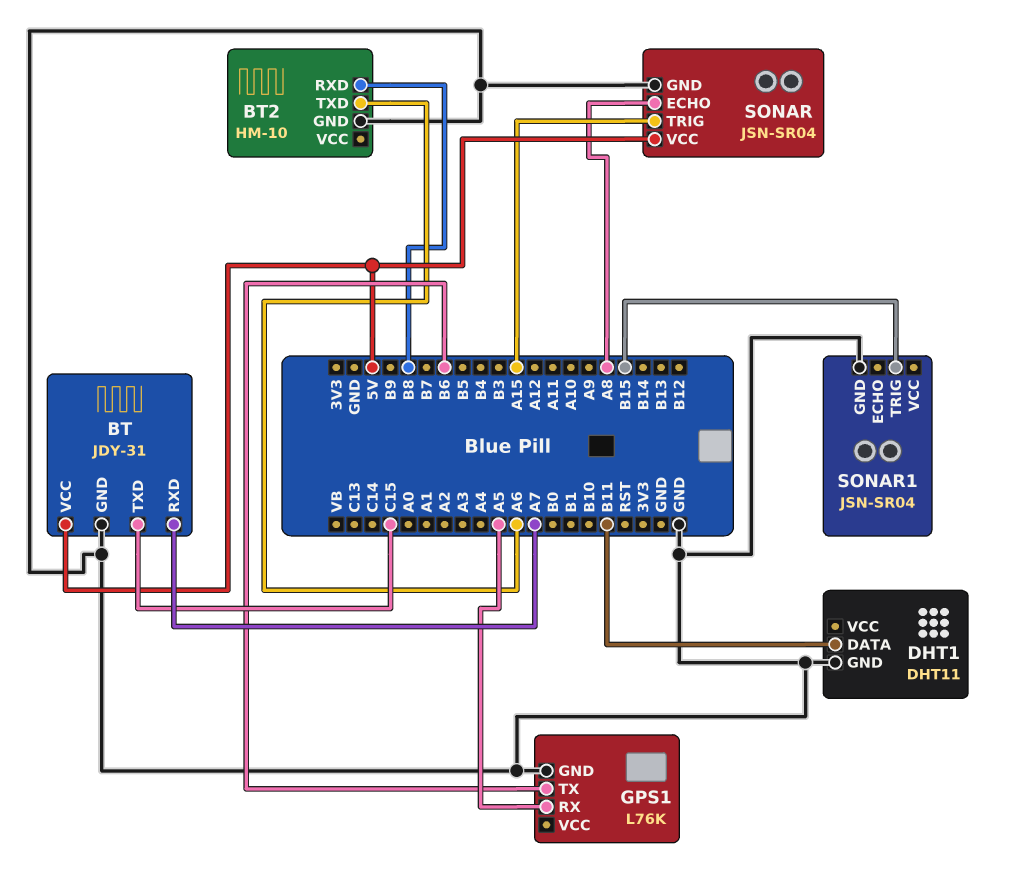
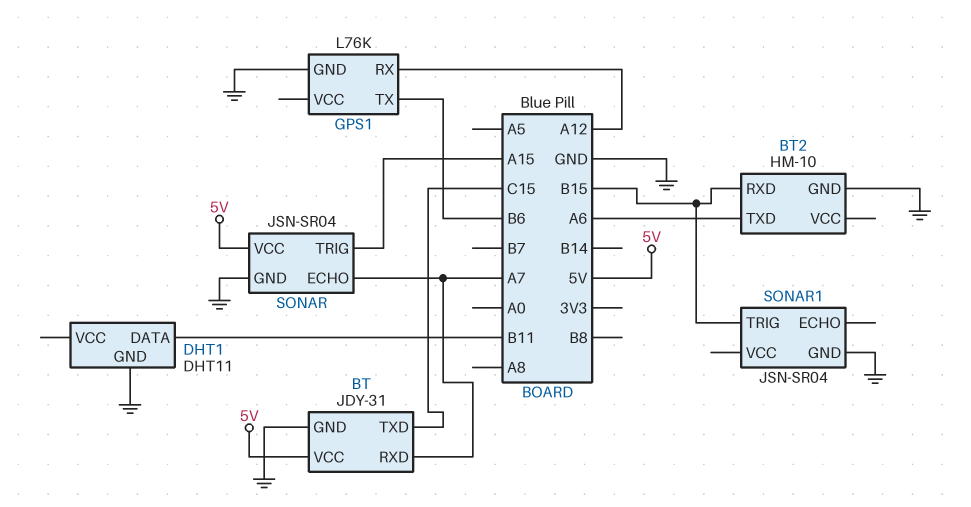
BT2 pin RXD: B8 -> B15
GPS1 pin RX: A5 -> A12
SONAR pin ECHO: A8 -> A7

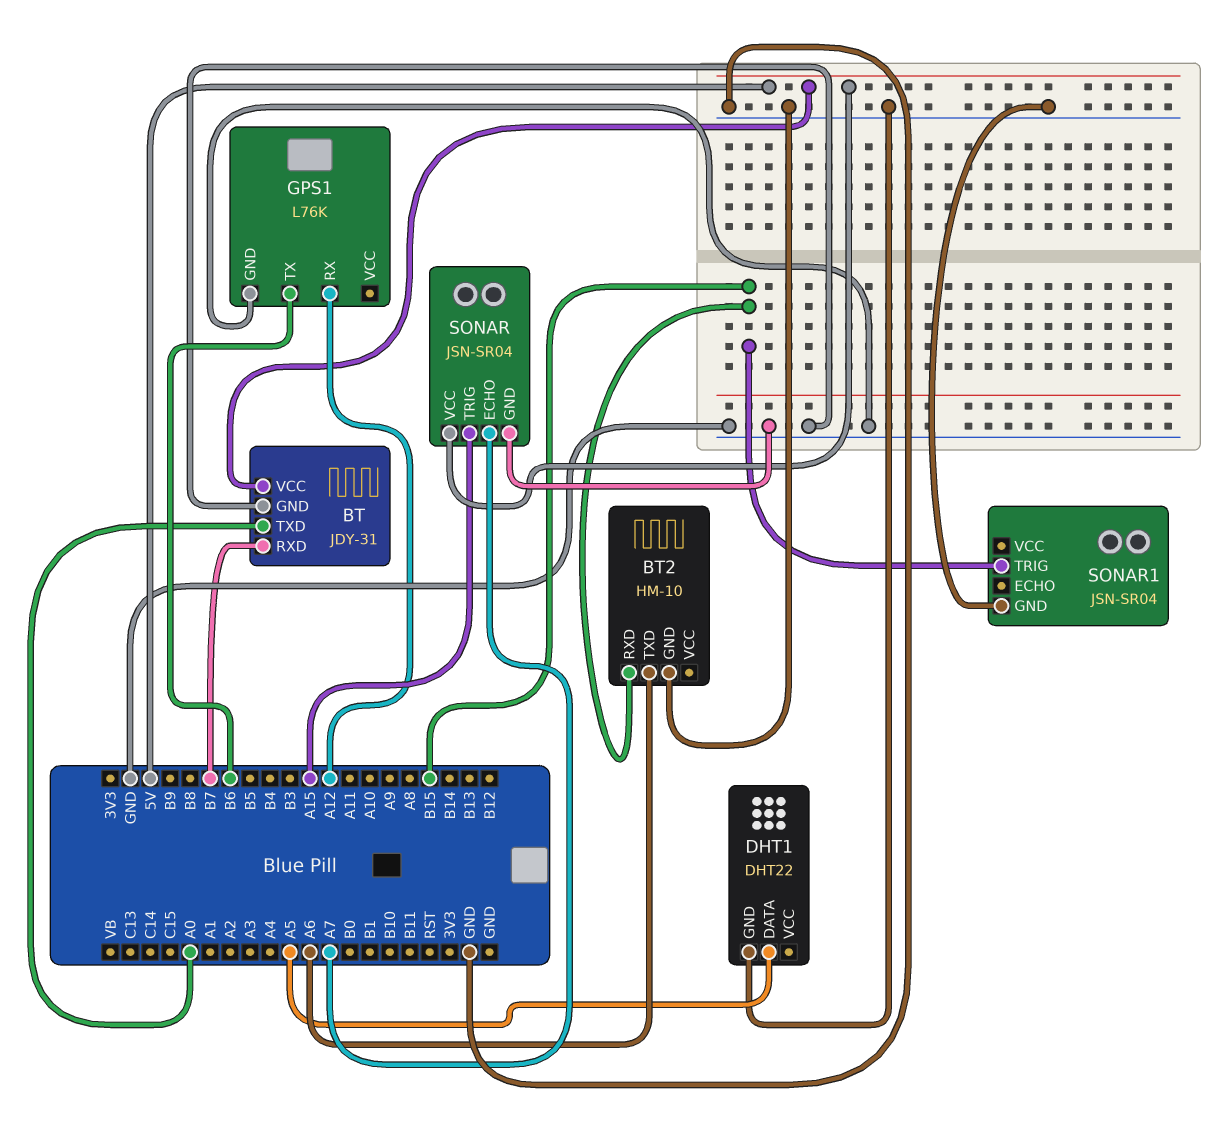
BT pin RXD: A7 -> B7
BT pin TXD: C15 -> A0
DHT1: DHT11 -> DHT22
DHT1 pin DATA: B11 -> A5

